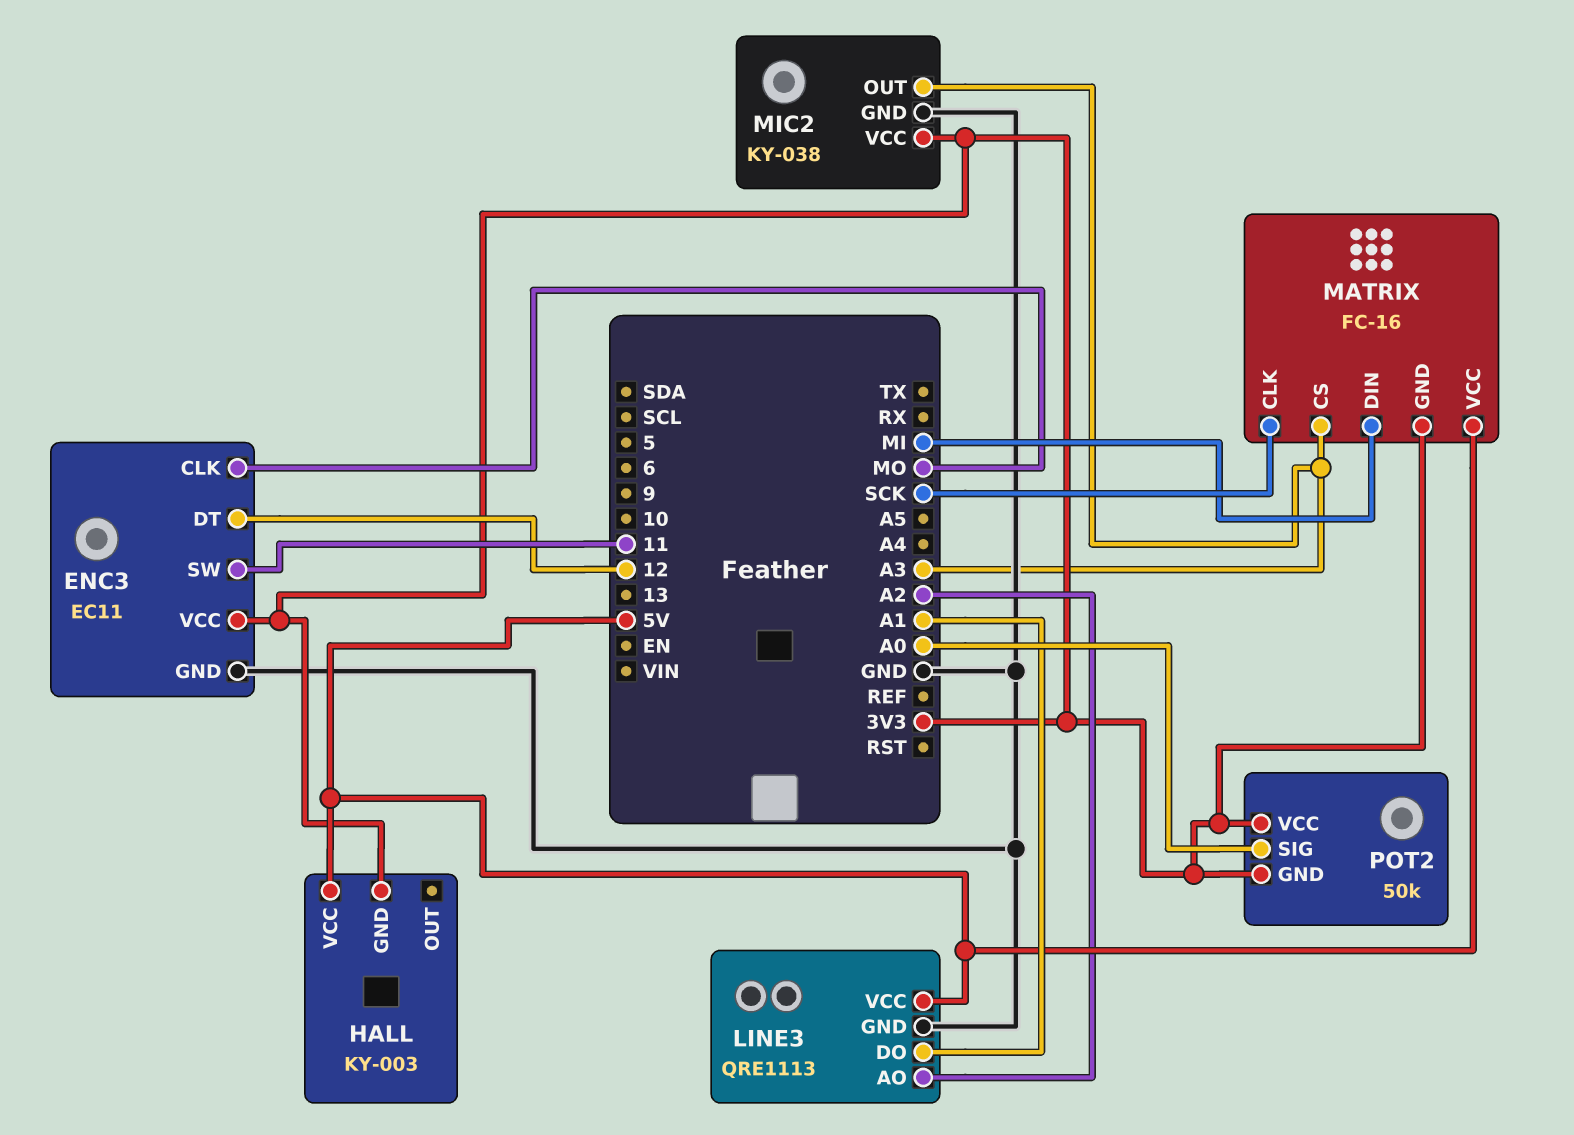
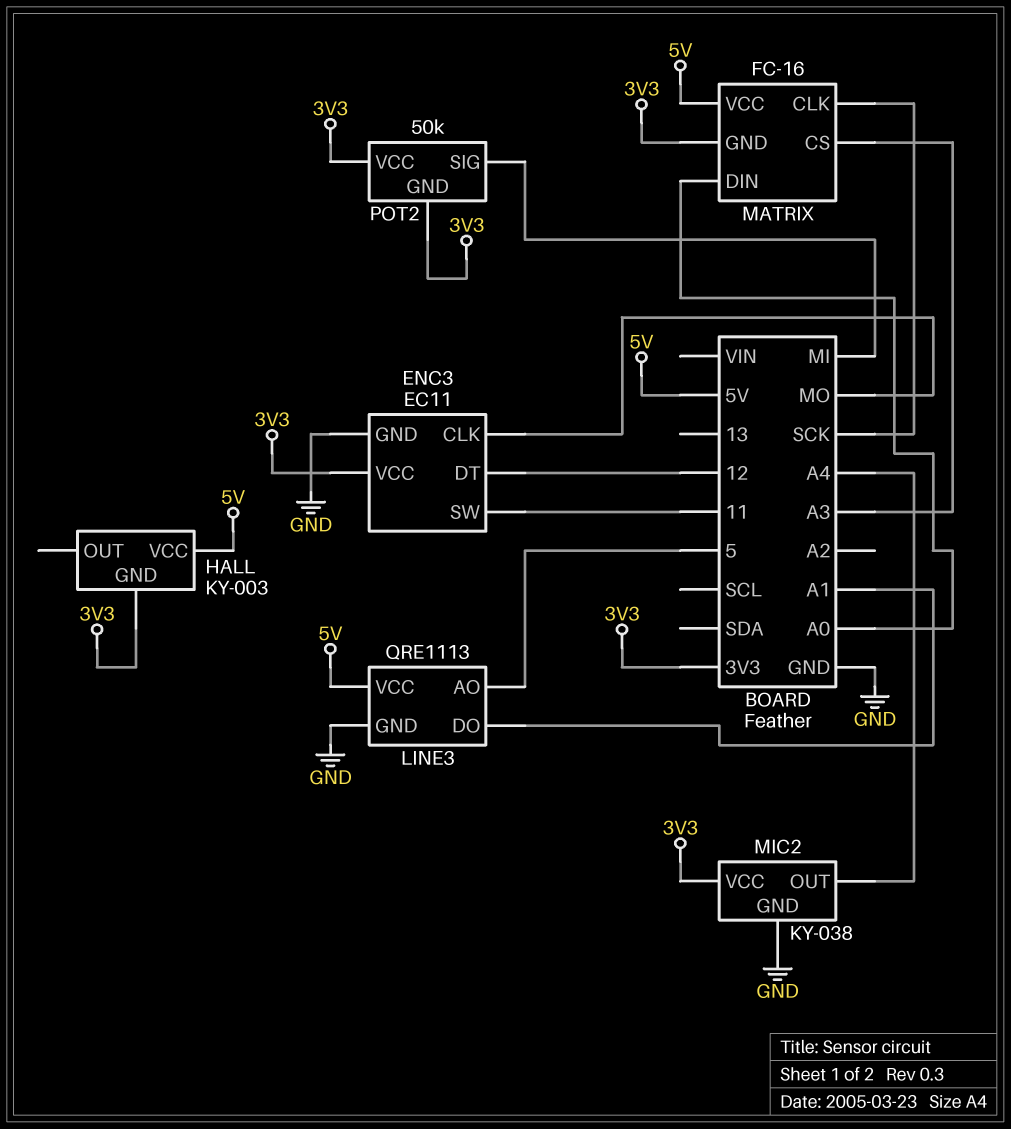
LINE3 pin AO: A2 -> 5
MATRIX pin DIN: MI -> A0
MIC2 pin OUT: A3 -> A4
POT2 pin SIG: A0 -> MI

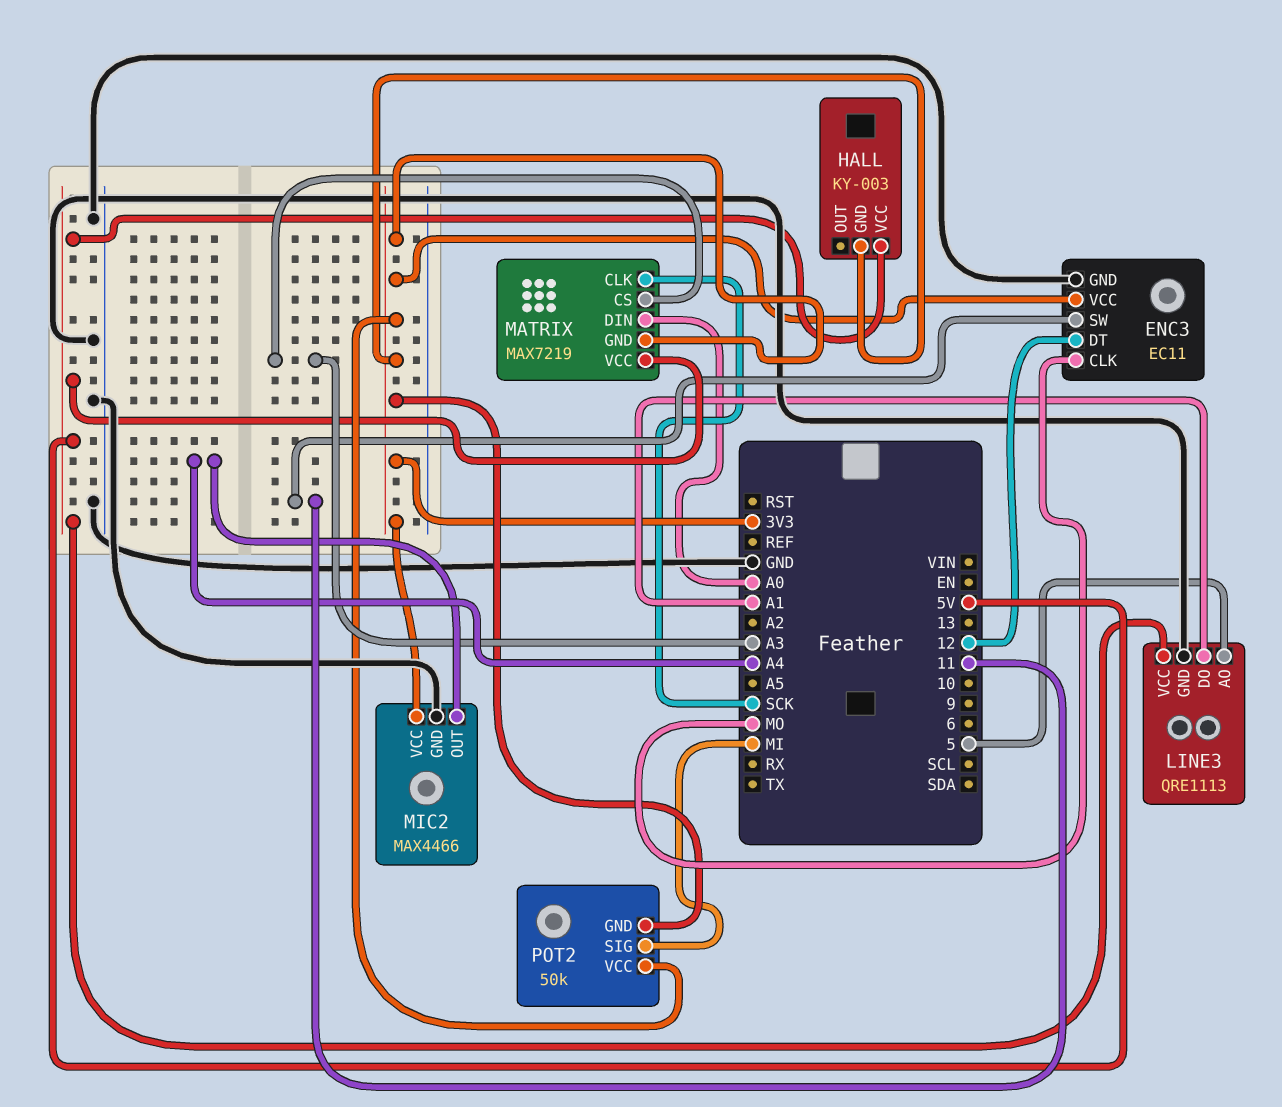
MATRIX: FC-16 -> MAX7219
MIC2: KY-038 -> MAX4466

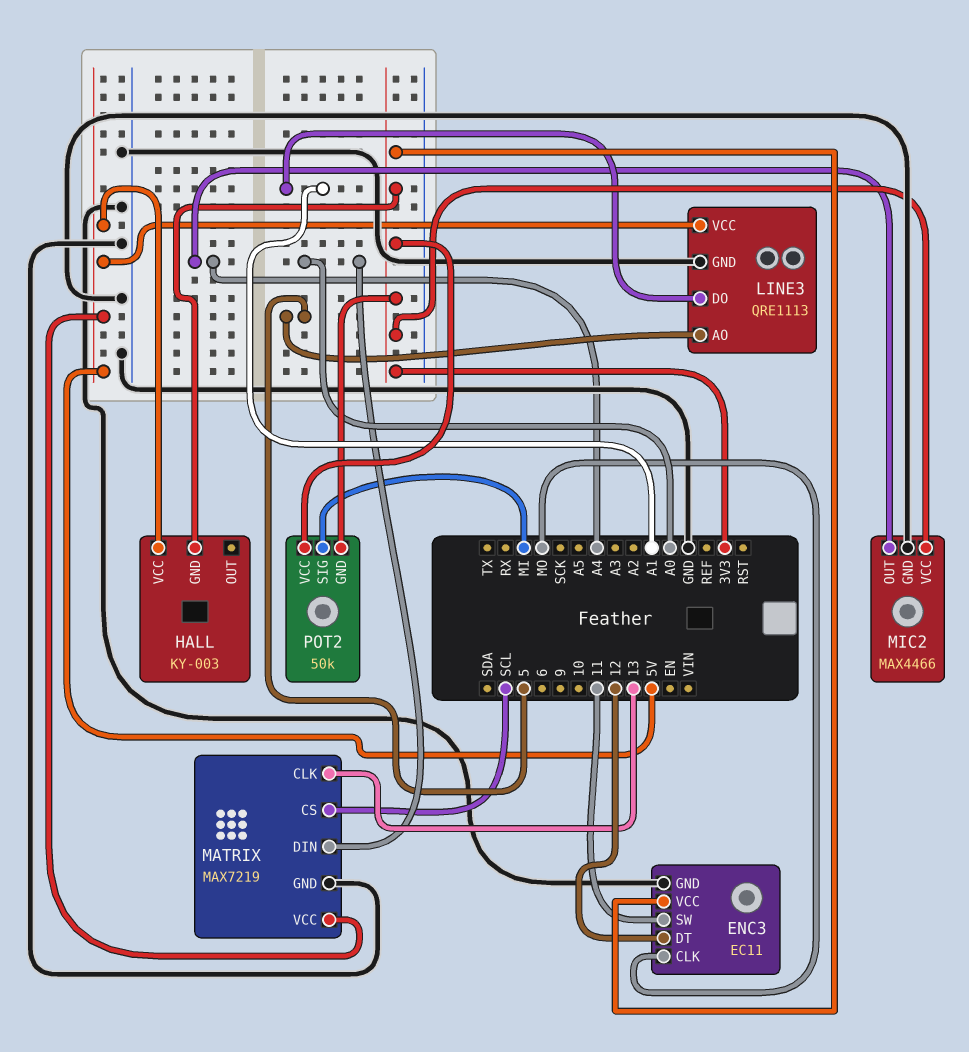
MATRIX pin CLK: SCK -> 13
MATRIX pin CS: A3 -> SCL
MATRIX pin GND: 3V3 -> GND

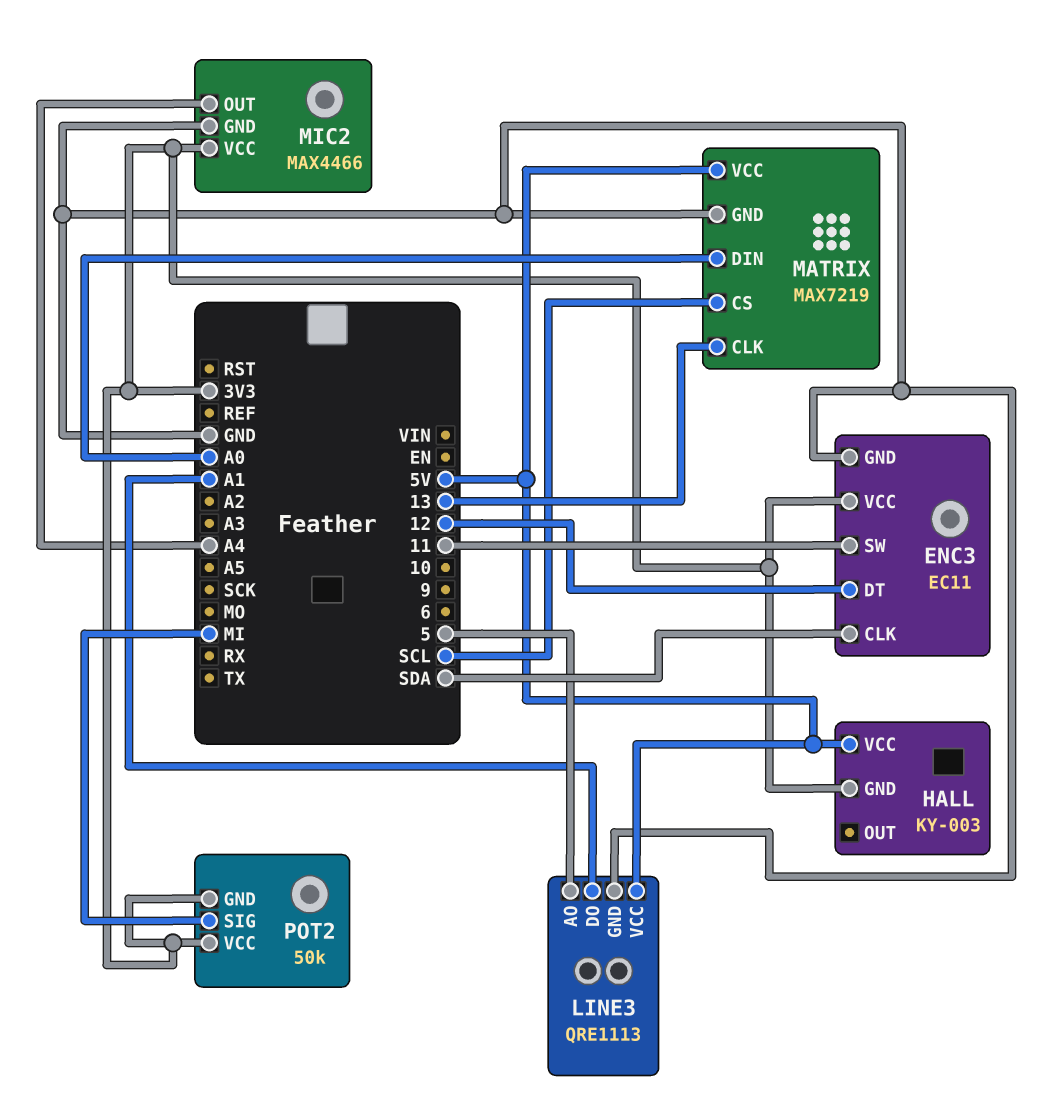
ENC3 pin CLK: MO -> SDA

